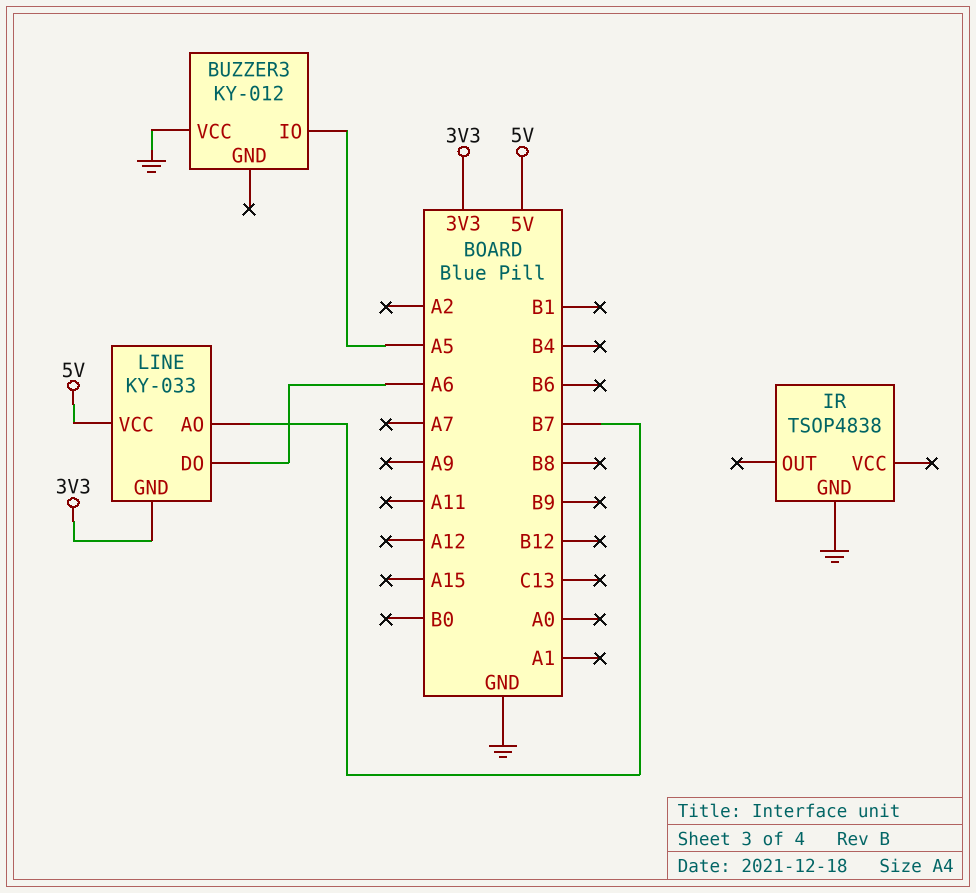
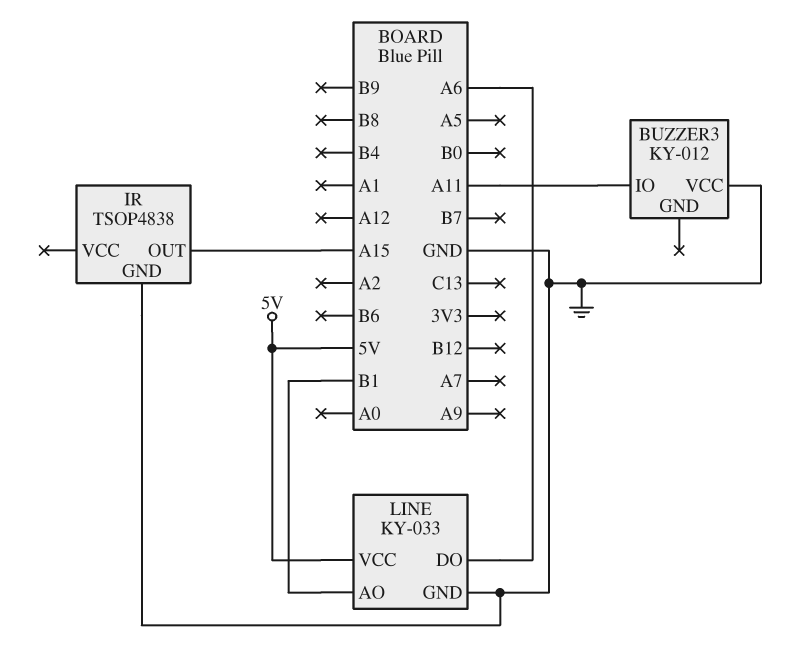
BUZZER3 pin IO: A5 -> A11
IR pin OUT: none -> A15
LINE pin AO: B7 -> B1
LINE pin GND: 3V3 -> GND

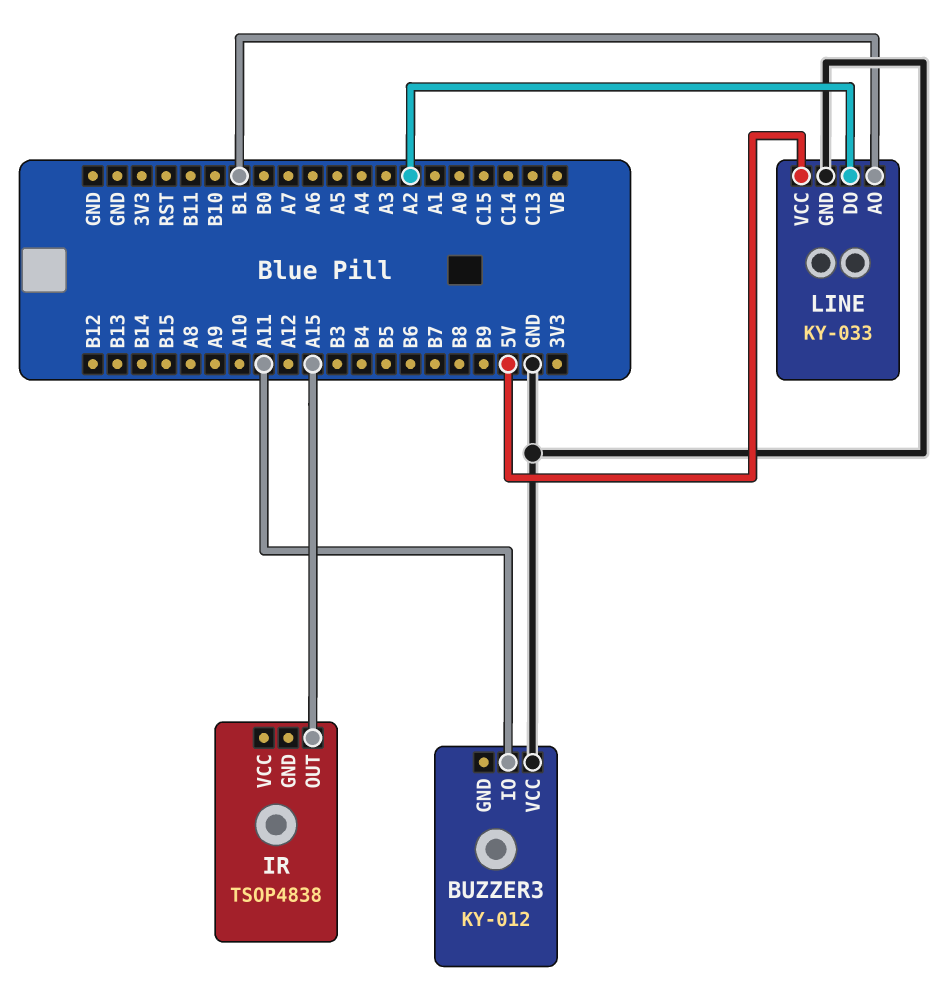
IR pin GND: GND -> none
LINE pin DO: A6 -> A2

